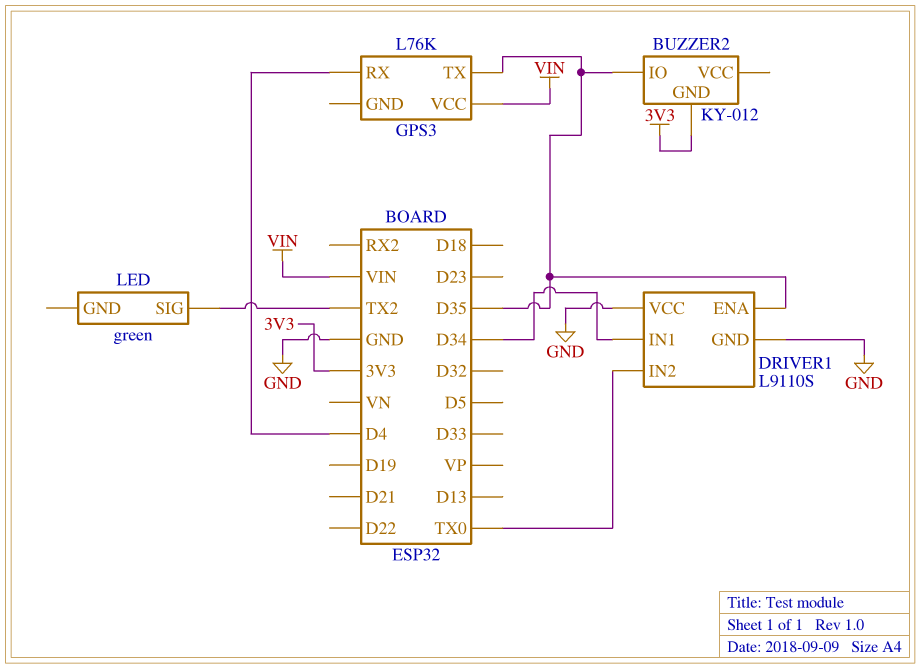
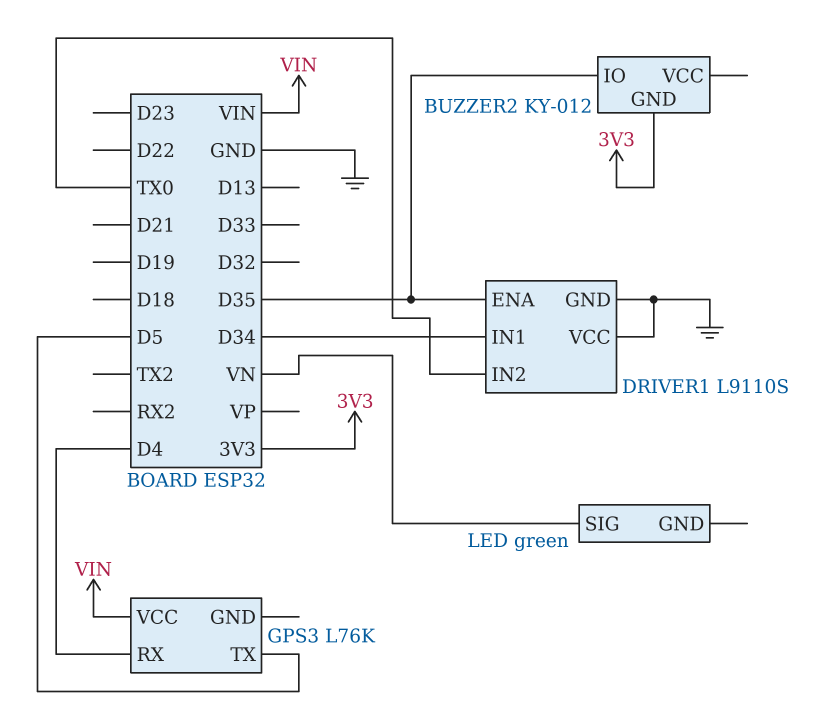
GPS3 pin TX: D35 -> D5
LED pin SIG: TX2 -> VN

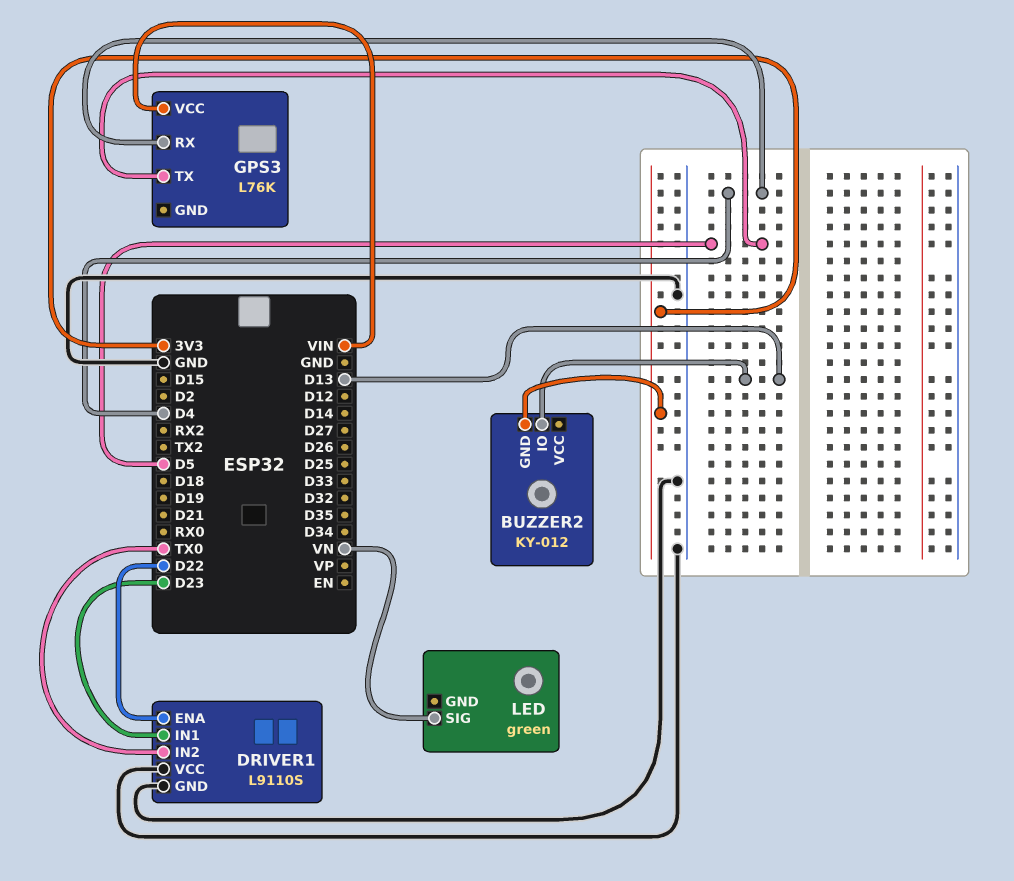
BUZZER2 pin IO: D35 -> D13
DRIVER1 pin ENA: D35 -> D22
DRIVER1 pin IN1: D34 -> D23

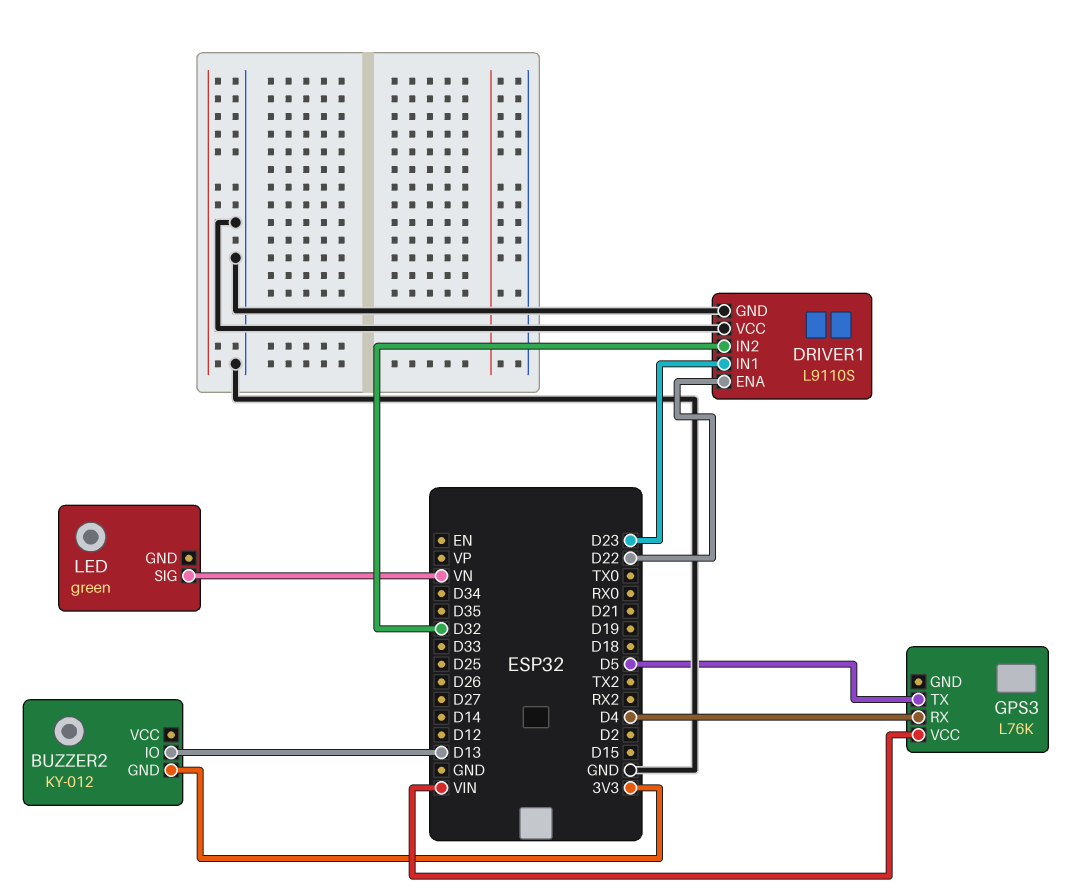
DRIVER1 pin IN2: TX0 -> D32

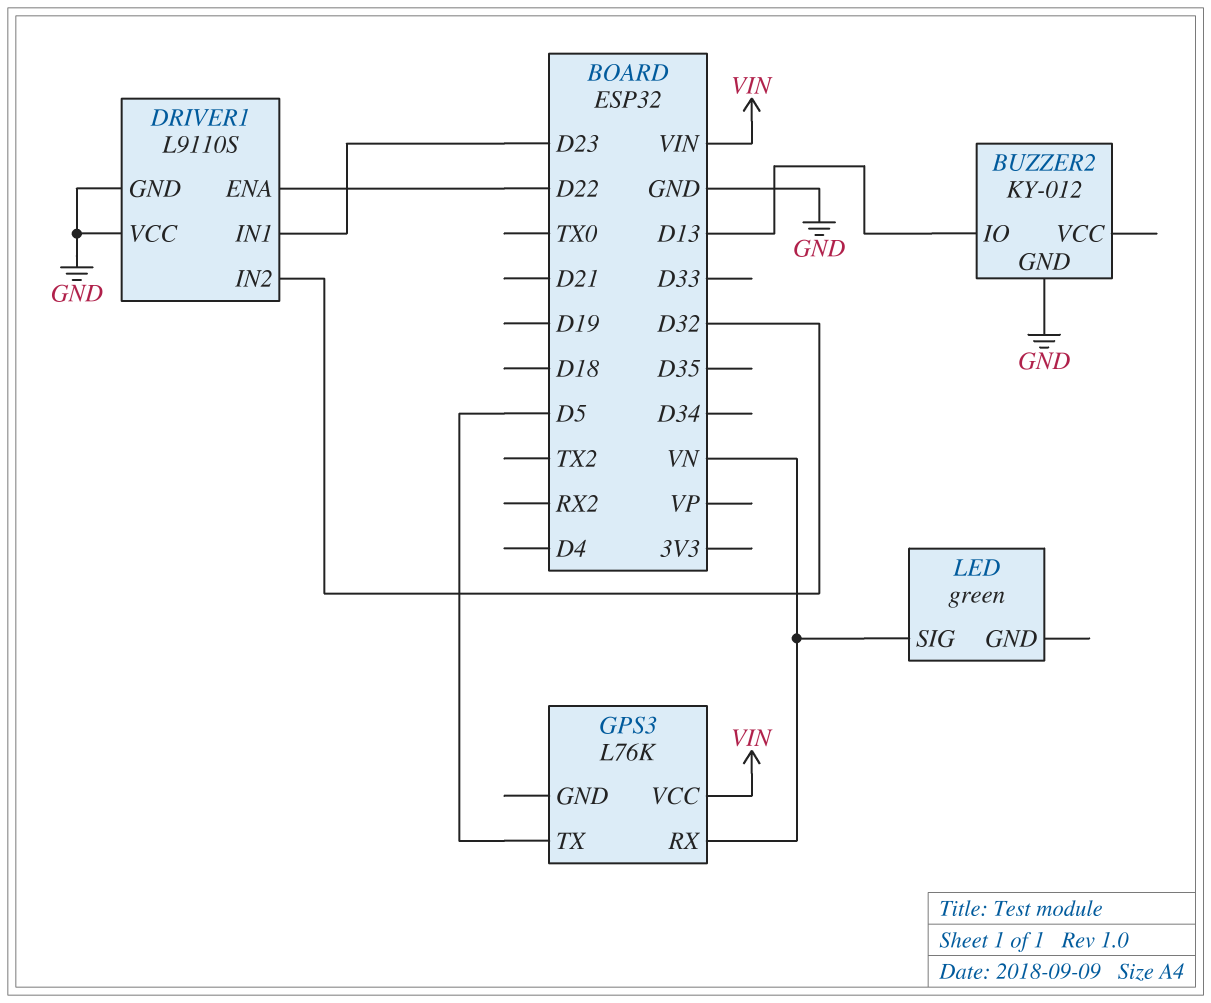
BUZZER2 pin GND: 3V3 -> GND
GPS3 pin RX: D4 -> VN

